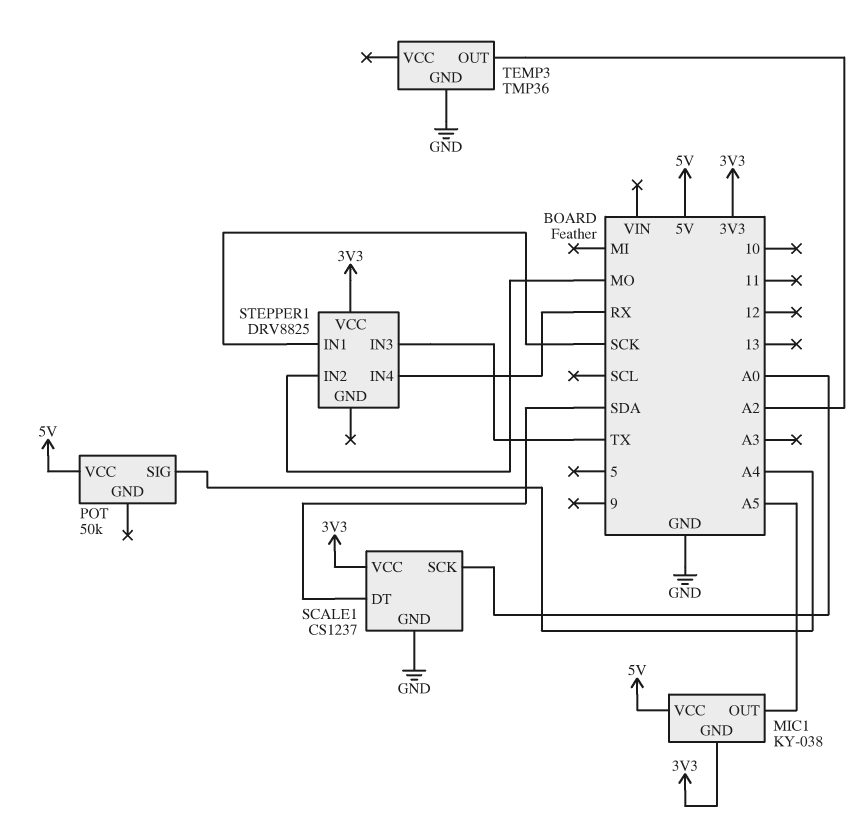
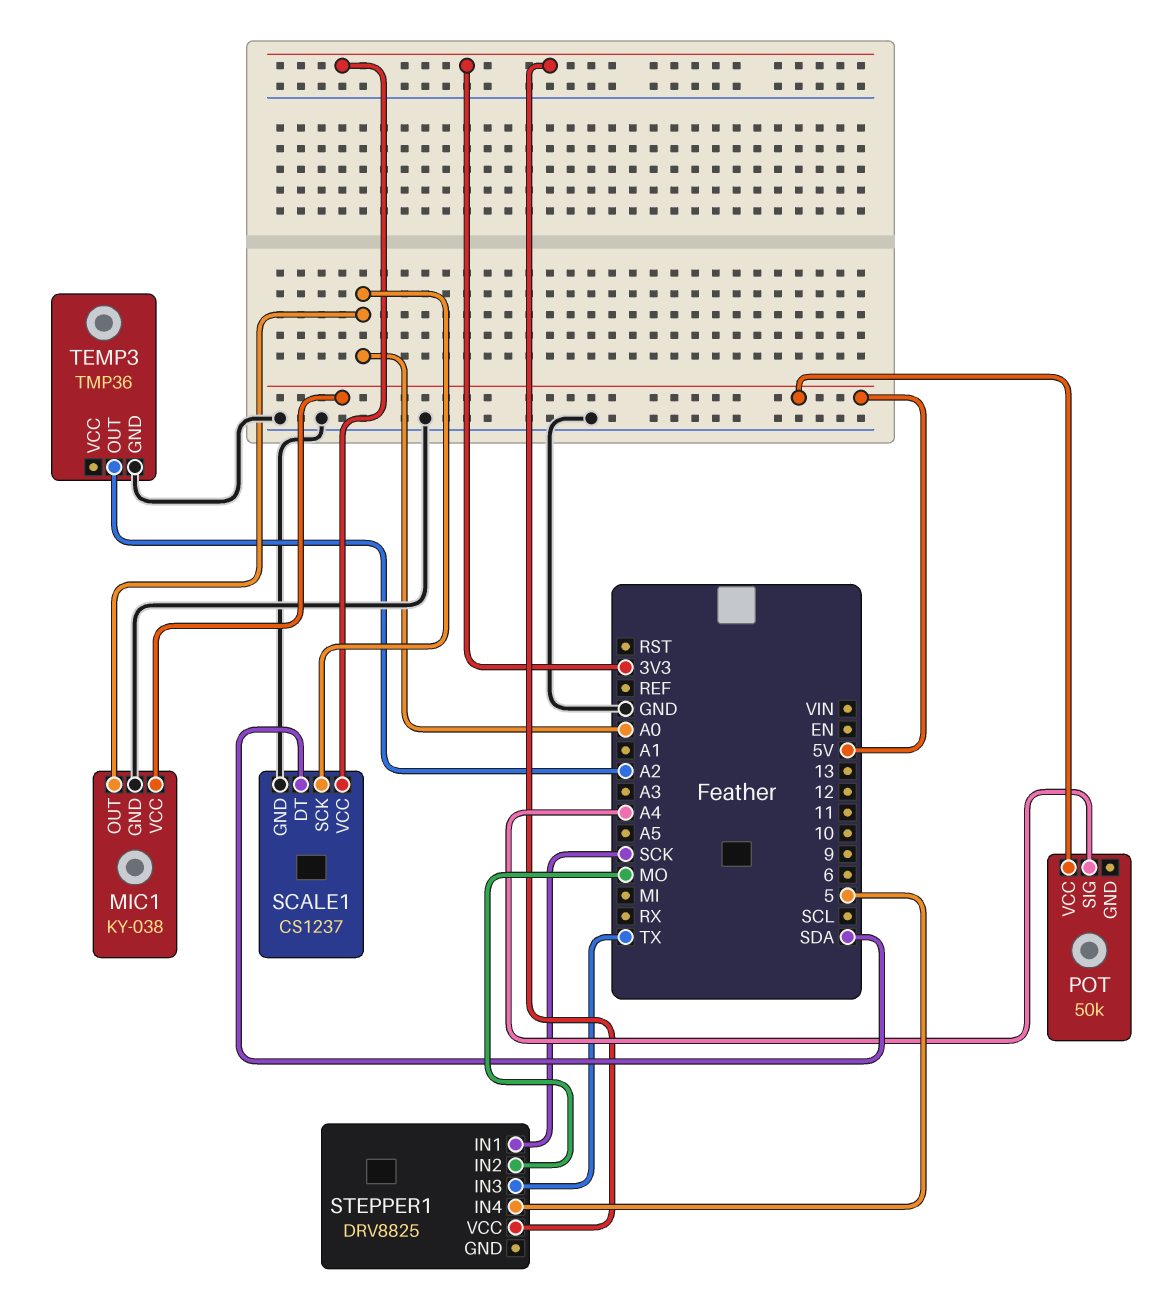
MIC1 pin GND: 3V3 -> GND
MIC1 pin OUT: A5 -> A0
STEPPER1 pin IN4: RX -> 5

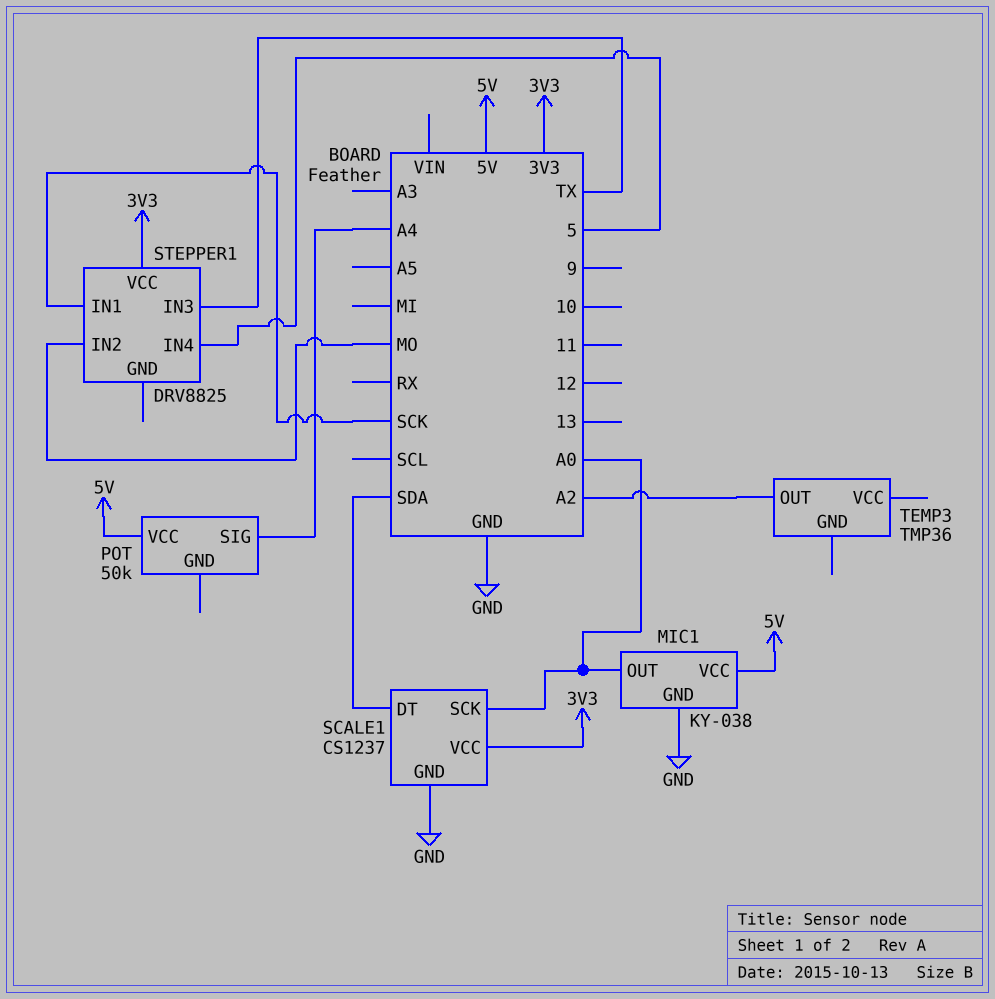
TEMP3 pin GND: GND -> none

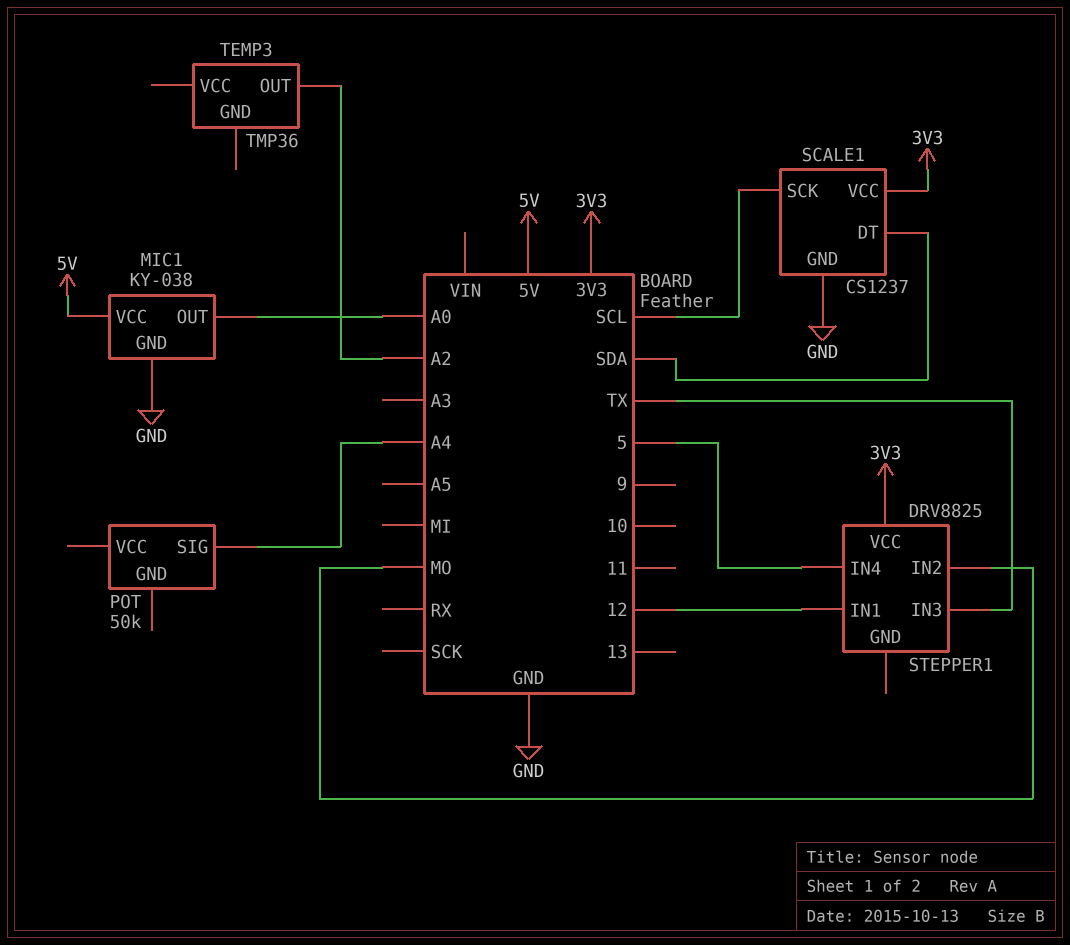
POT pin VCC: 5V -> none
SCALE1 pin SCK: A0 -> SCL
STEPPER1 pin IN1: SCK -> 12

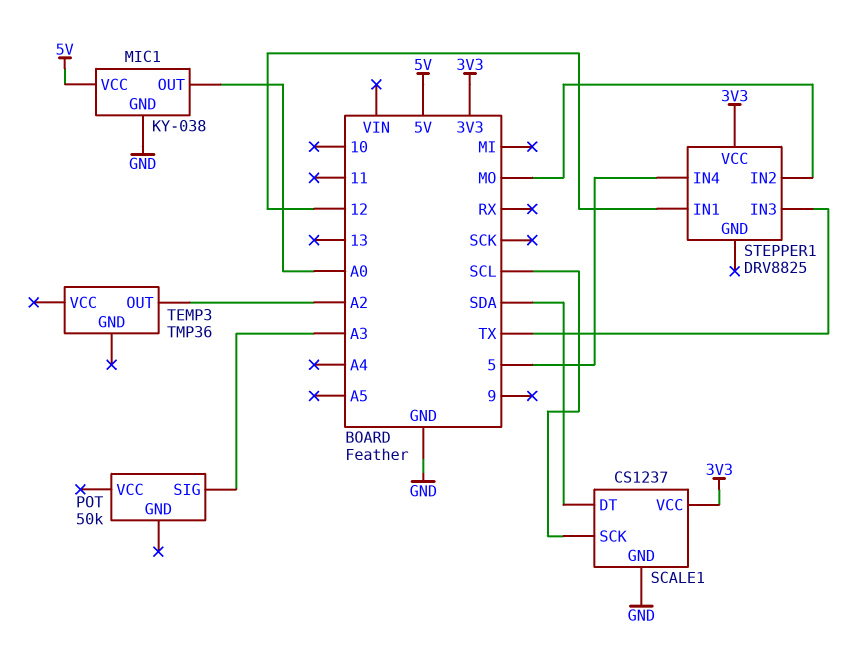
POT pin SIG: A4 -> A3

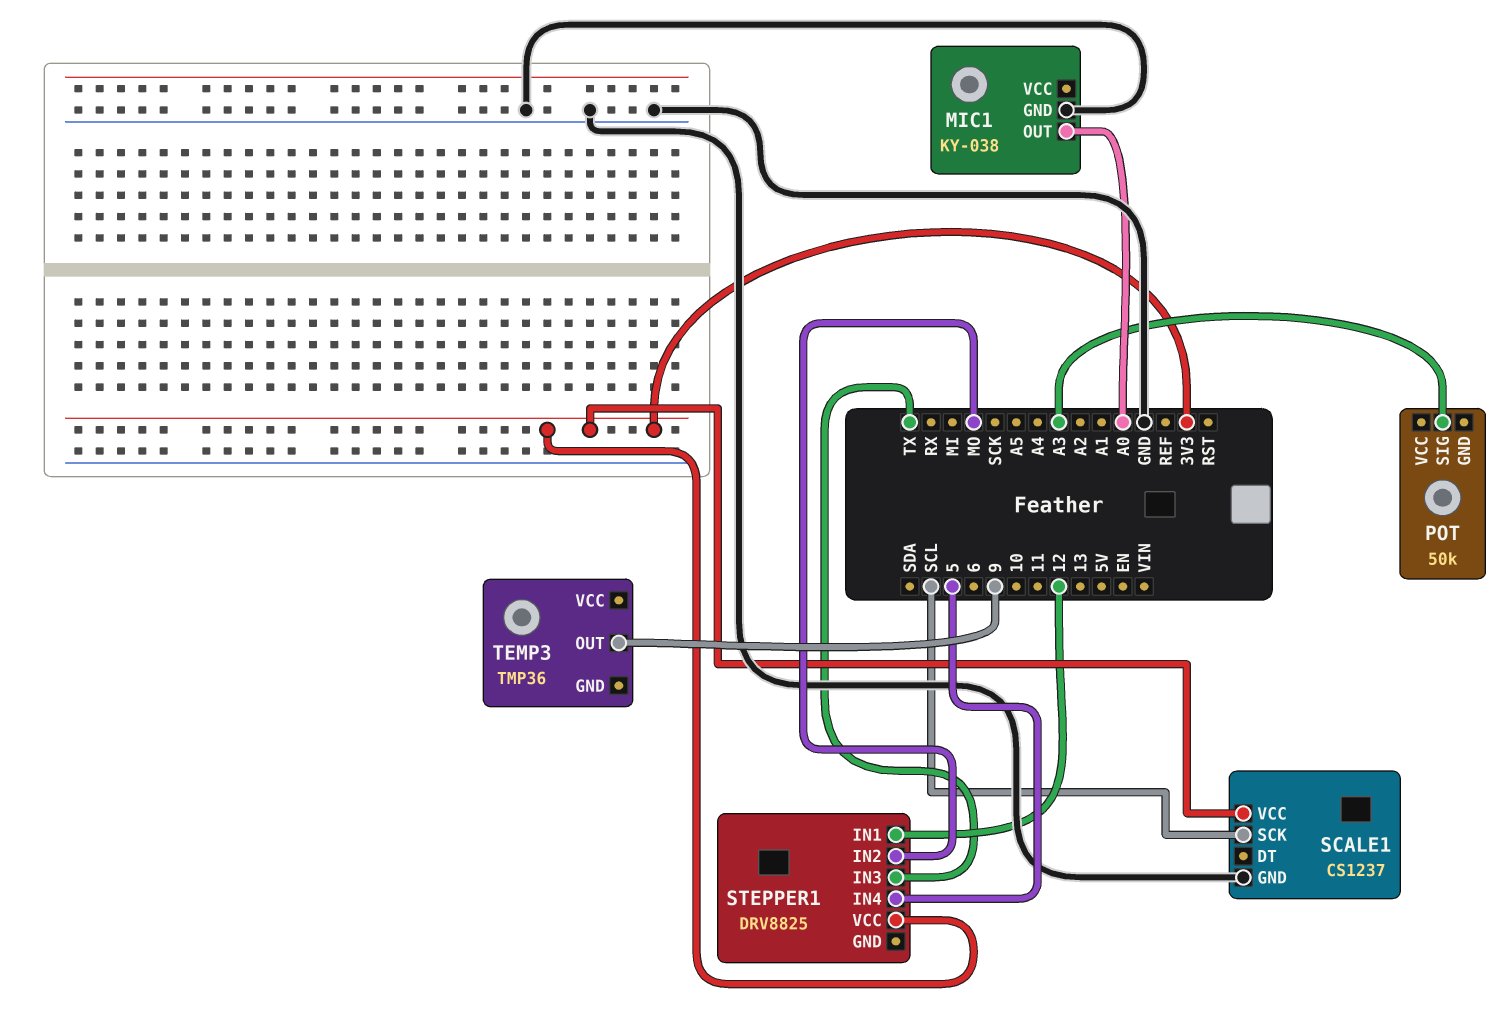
MIC1 pin VCC: 5V -> none
SCALE1 pin DT: SDA -> none
TEMP3 pin OUT: A2 -> 9

